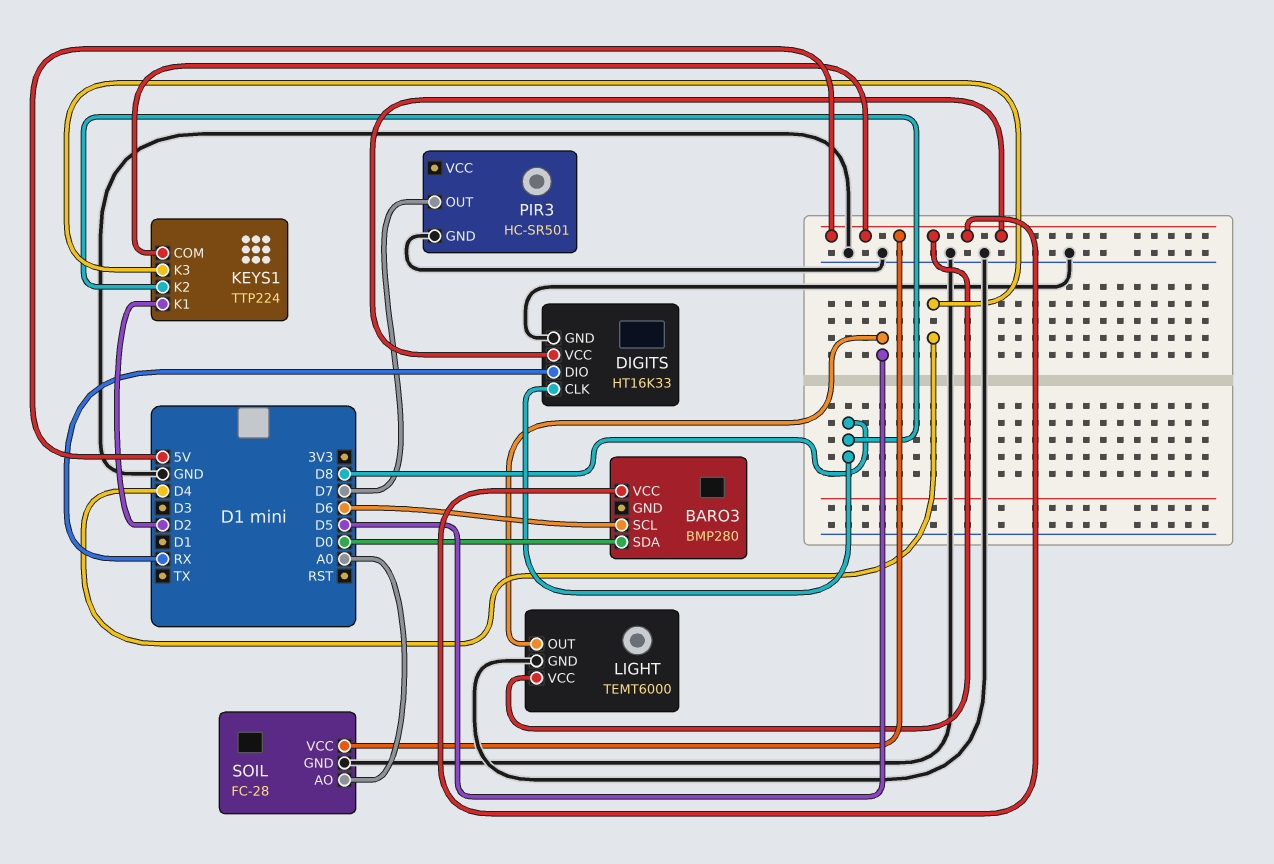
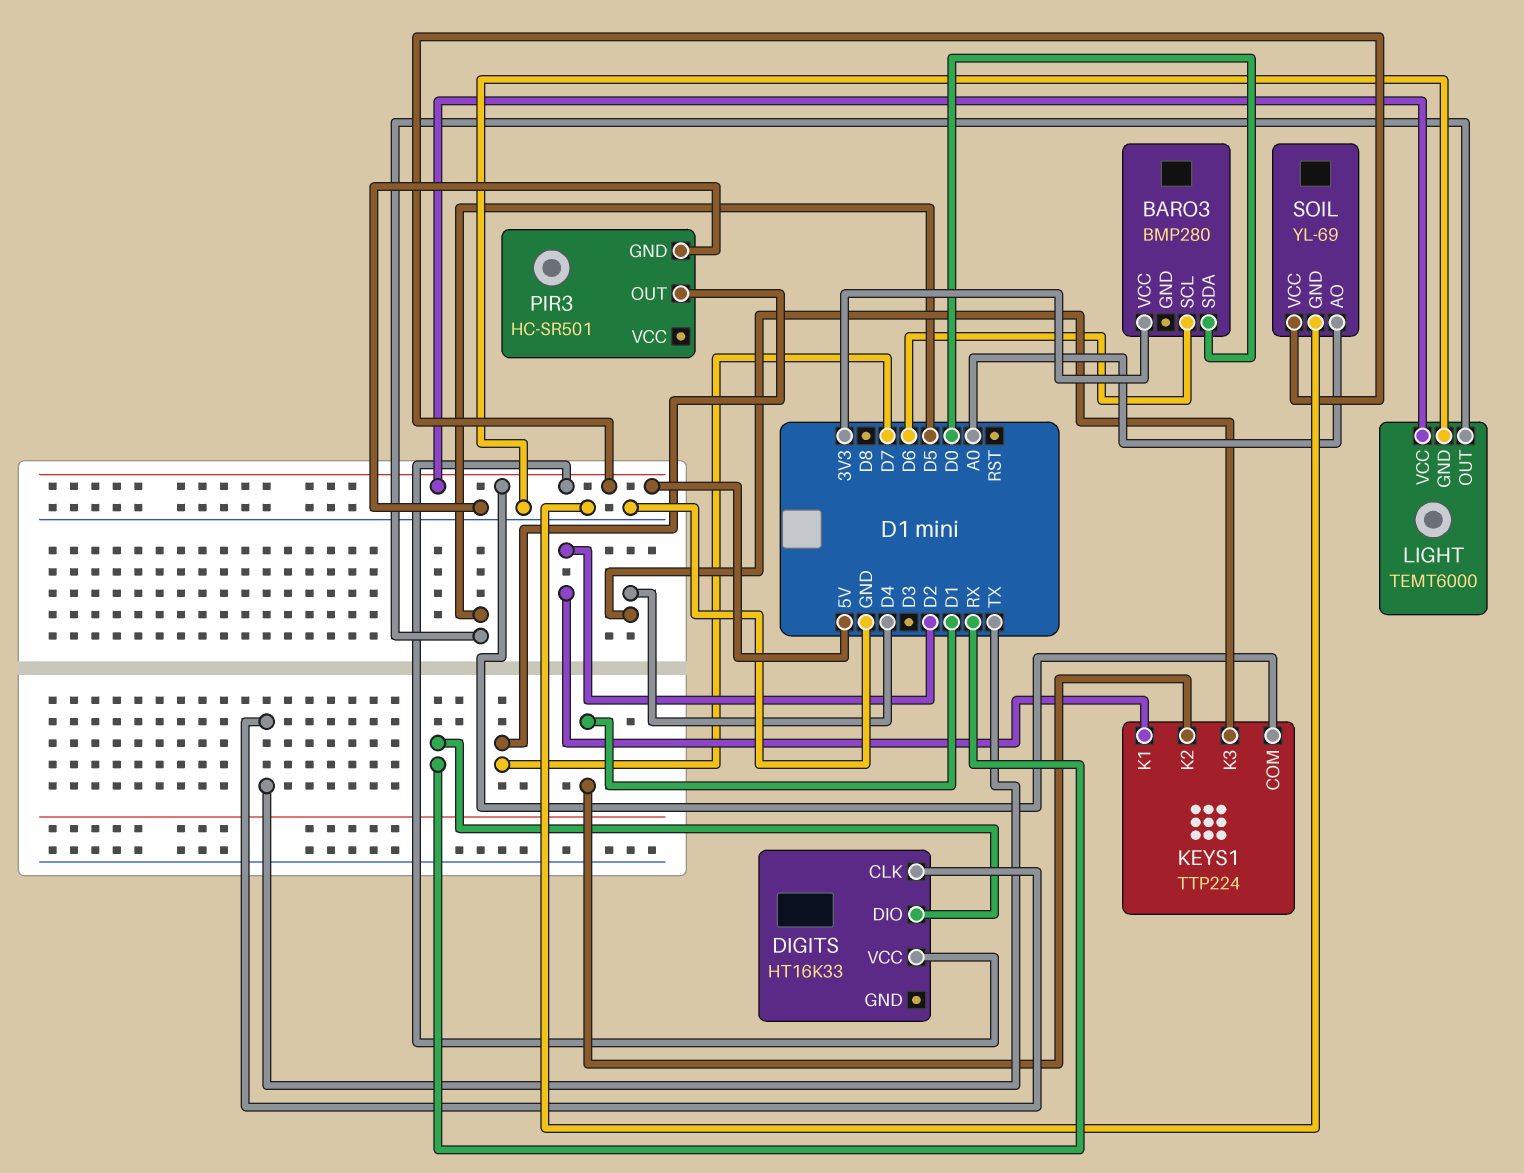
BARO3 pin VCC: 5V -> 3V3
DIGITS pin CLK: D8 -> TX
DIGITS pin GND: GND -> none
KEYS1 pin K2: D8 -> D1
SOIL: FC-28 -> YL-69

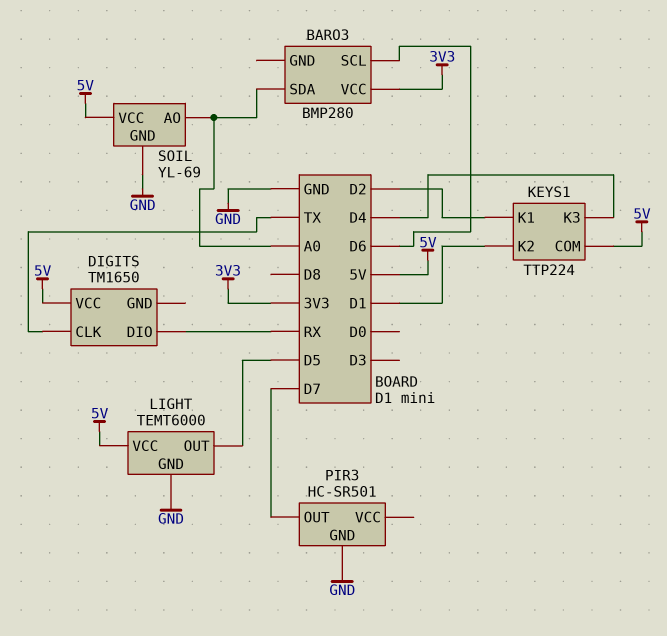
BARO3 pin SDA: D0 -> A0
DIGITS: HT16K33 -> TM1650

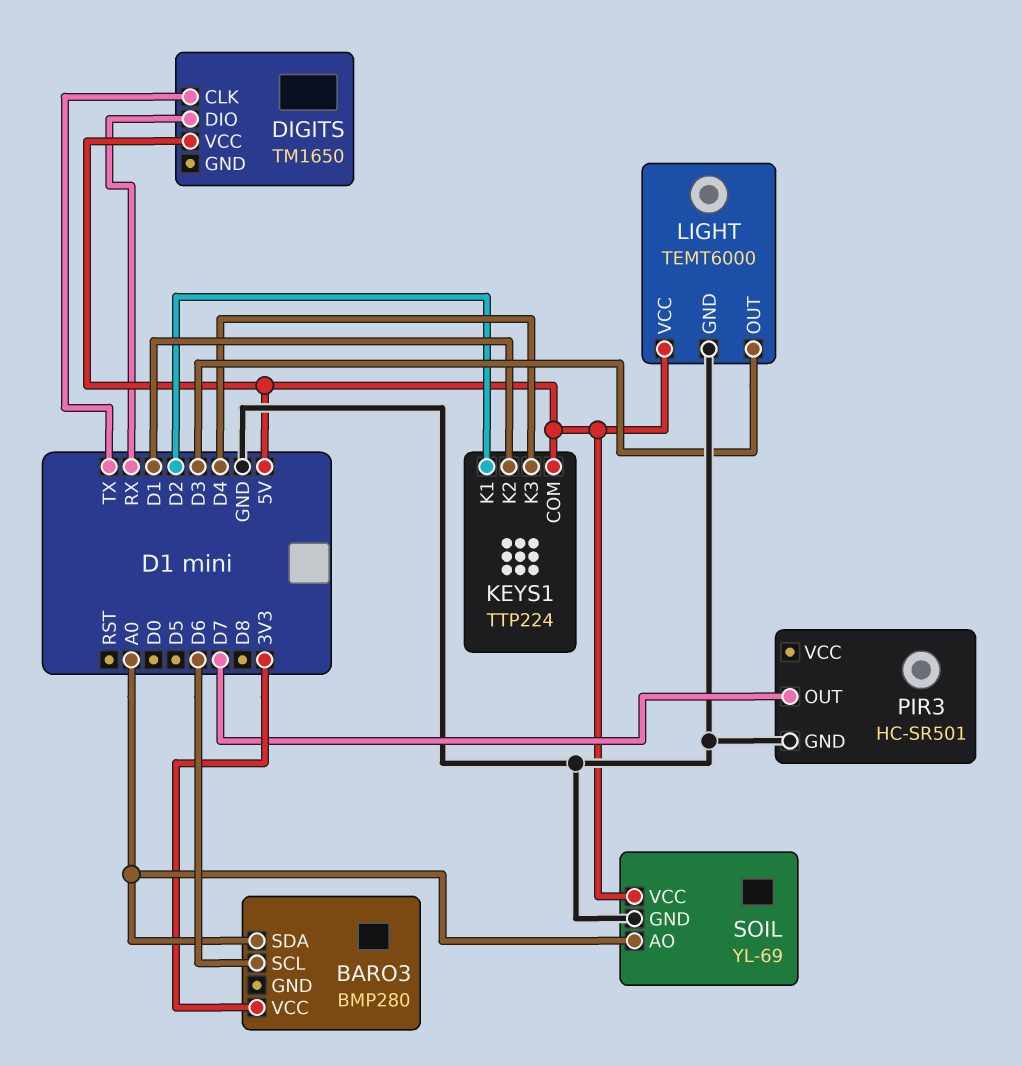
LIGHT pin OUT: D5 -> D3

